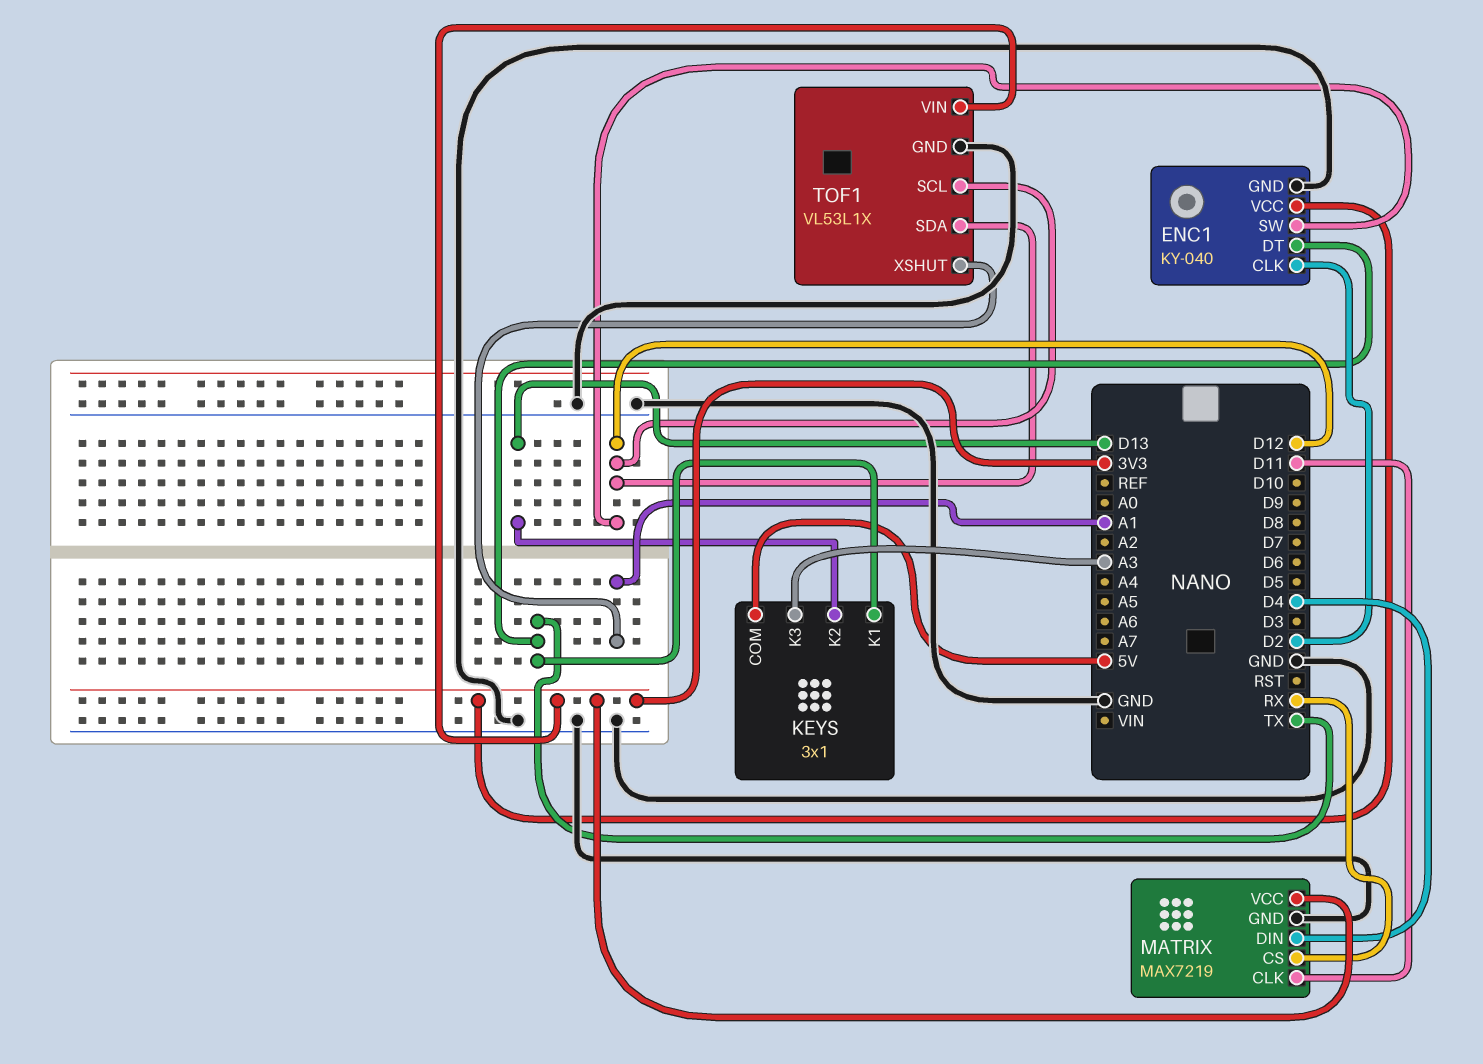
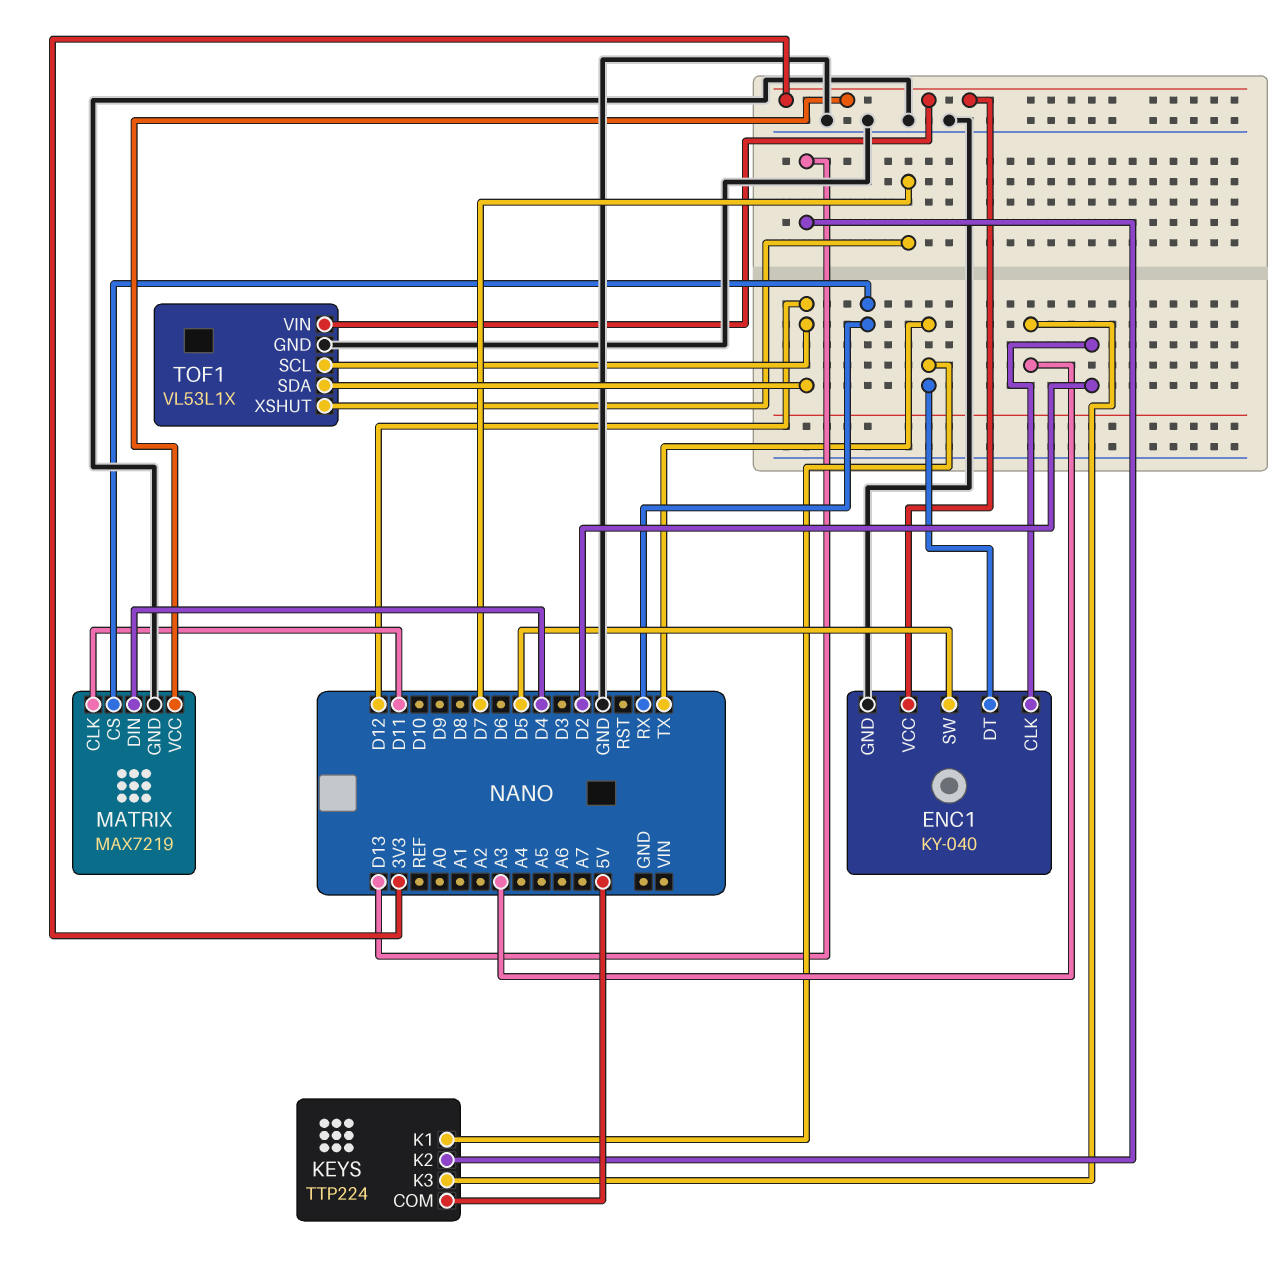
ENC1 pin SW: D12 -> D5
KEYS: 3x1 -> TTP224
TOF1 pin XSHUT: A1 -> D7

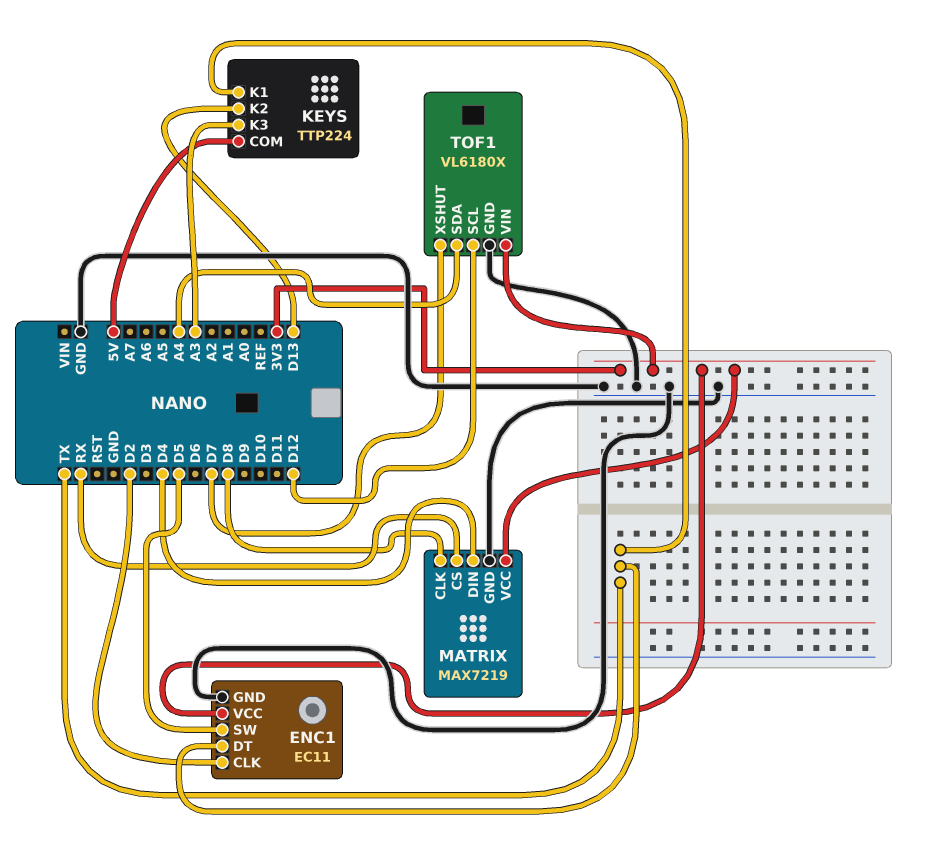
ENC1: KY-040 -> EC11
MATRIX pin CLK: D11 -> D8
TOF1: VL53L1X -> VL6180X
TOF1 pin SDA: D12 -> A4

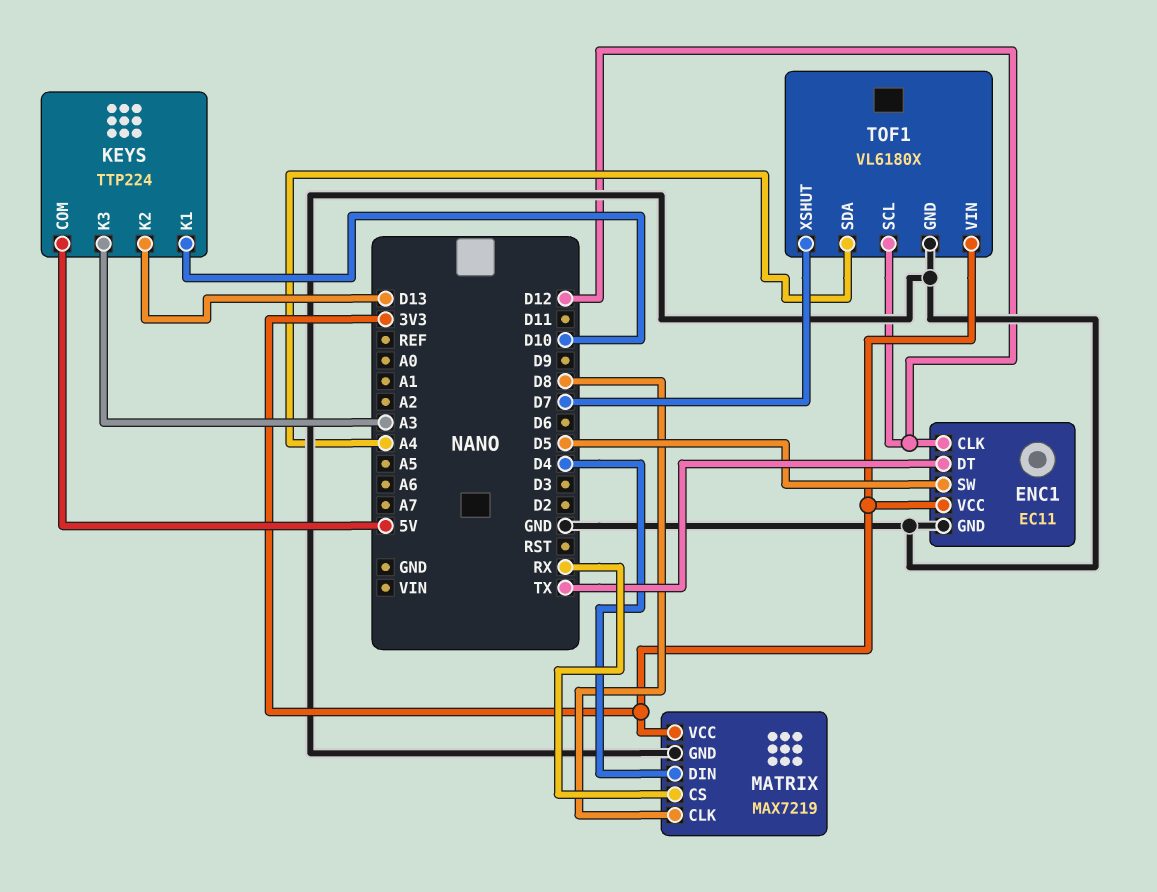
ENC1 pin CLK: D2 -> D12
KEYS pin K1: TX -> D10

